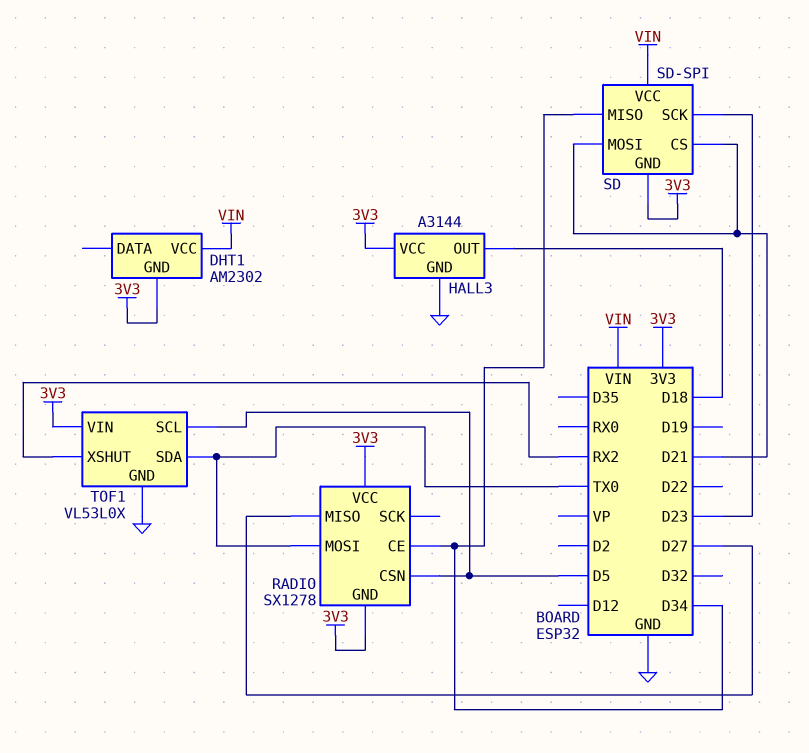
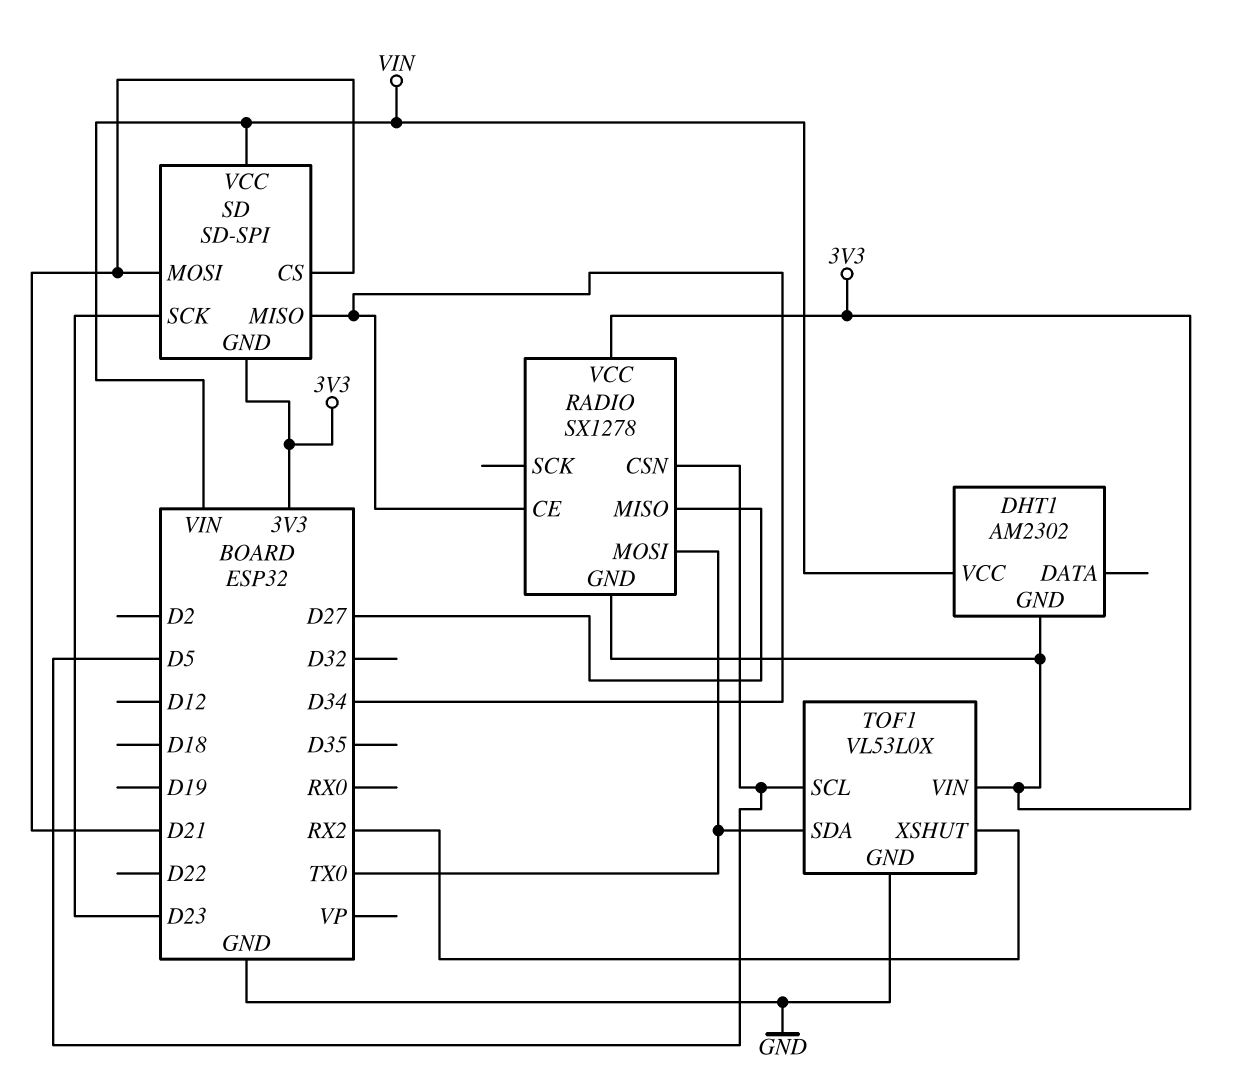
HALL3: A3144 -> none
HALL3 pin GND: GND -> none
HALL3 pin OUT: D18 -> none
HALL3 pin VCC: 3V3 -> none

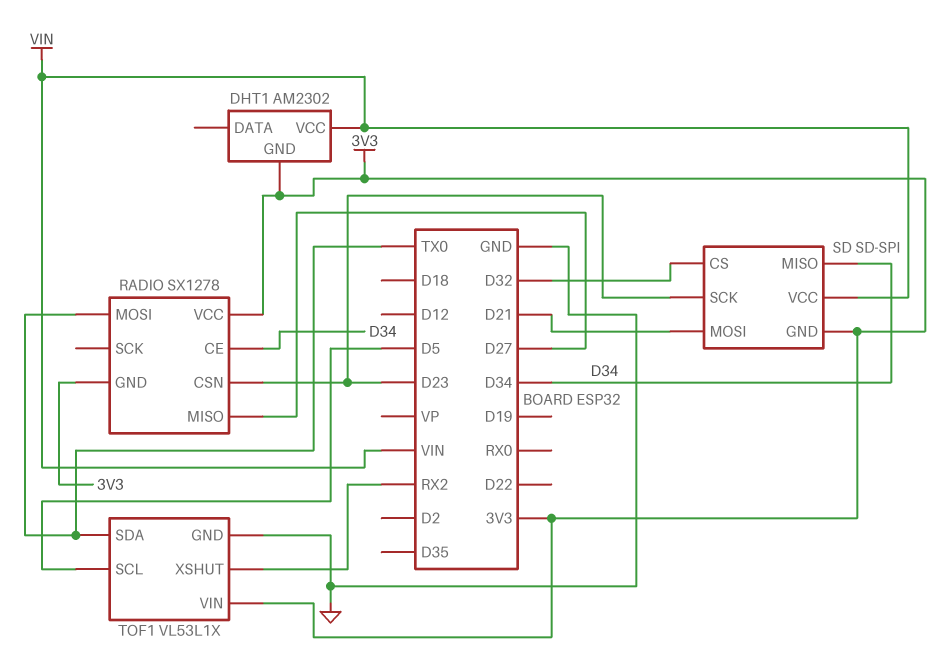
RADIO pin CSN: D5 -> D23
SD pin CS: D21 -> D32
TOF1: VL53L0X -> VL53L1X

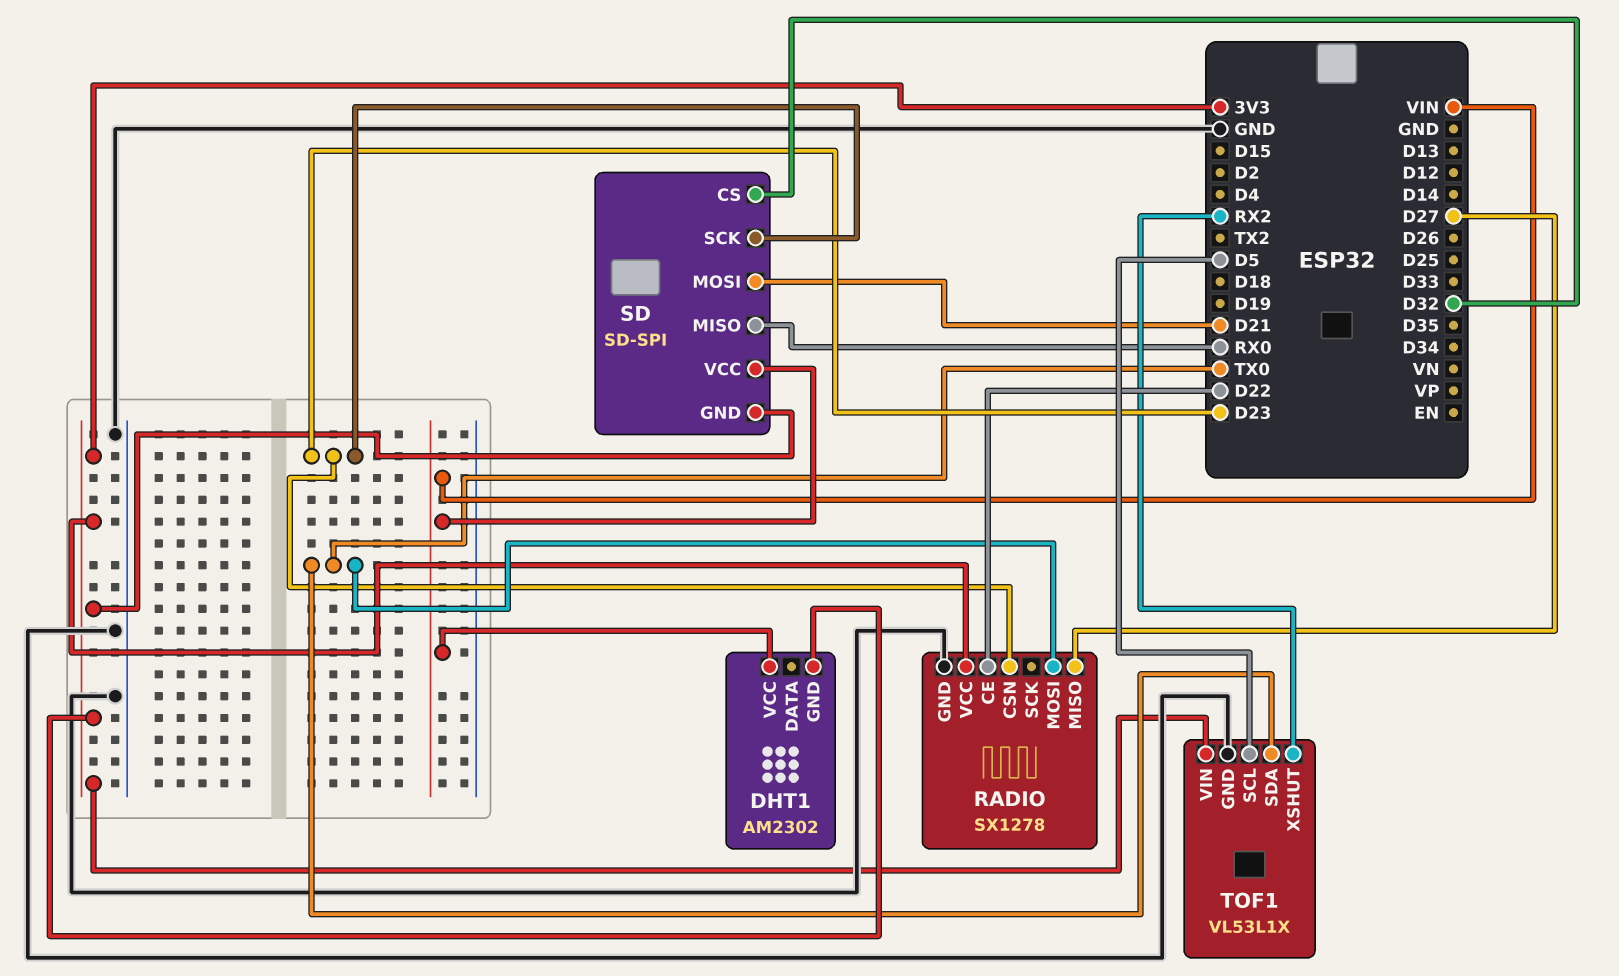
RADIO pin CE: D34 -> D22
RADIO pin GND: 3V3 -> GND
SD pin MISO: D34 -> RX0

